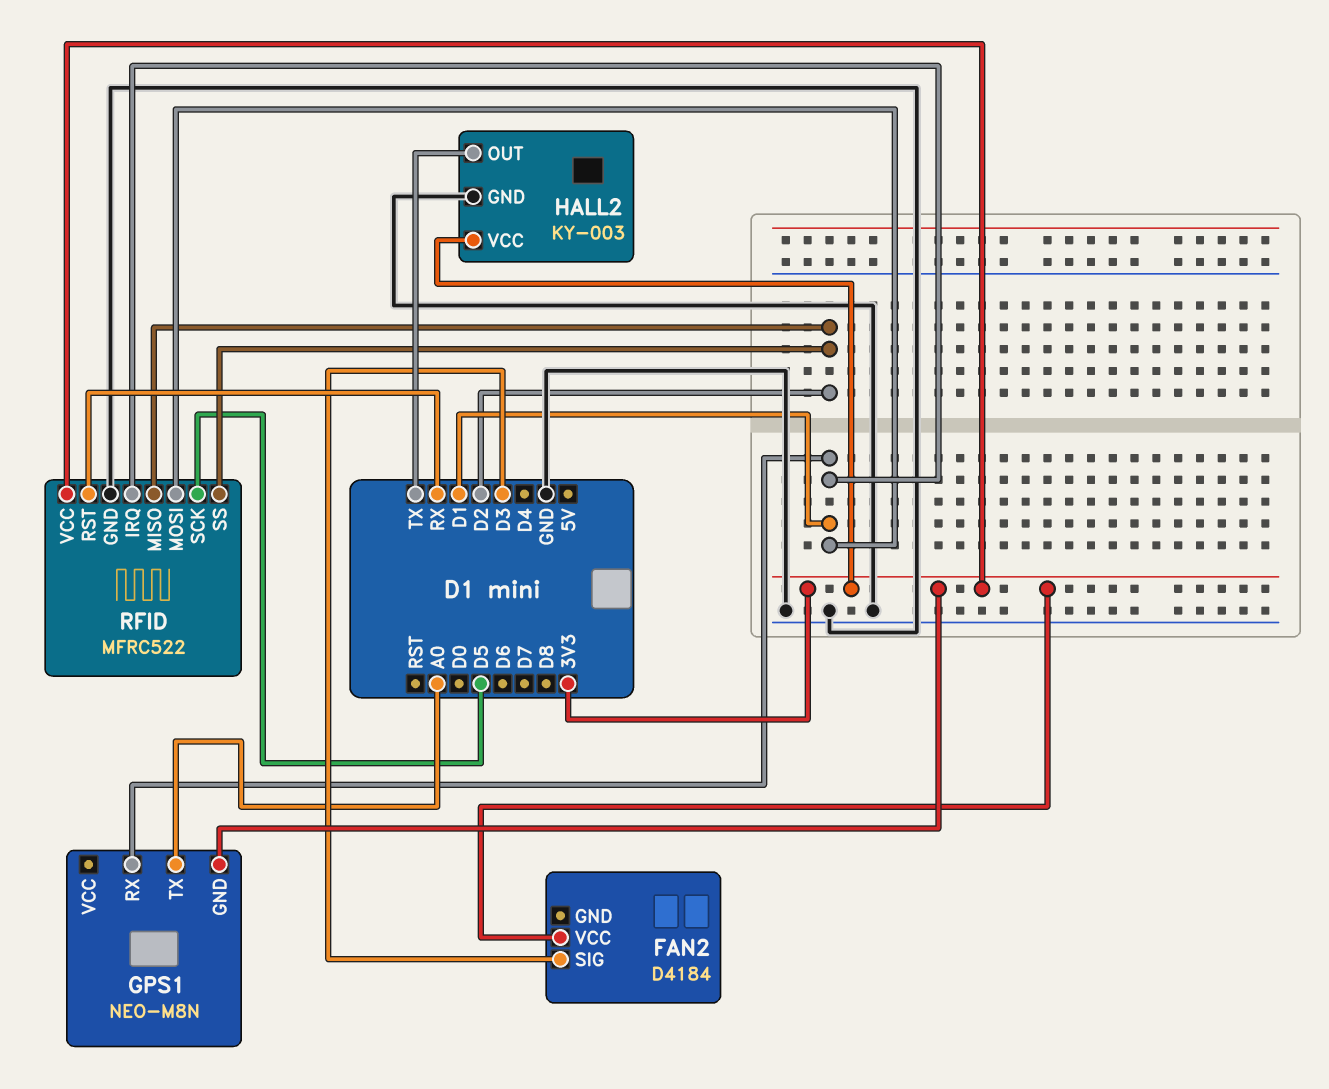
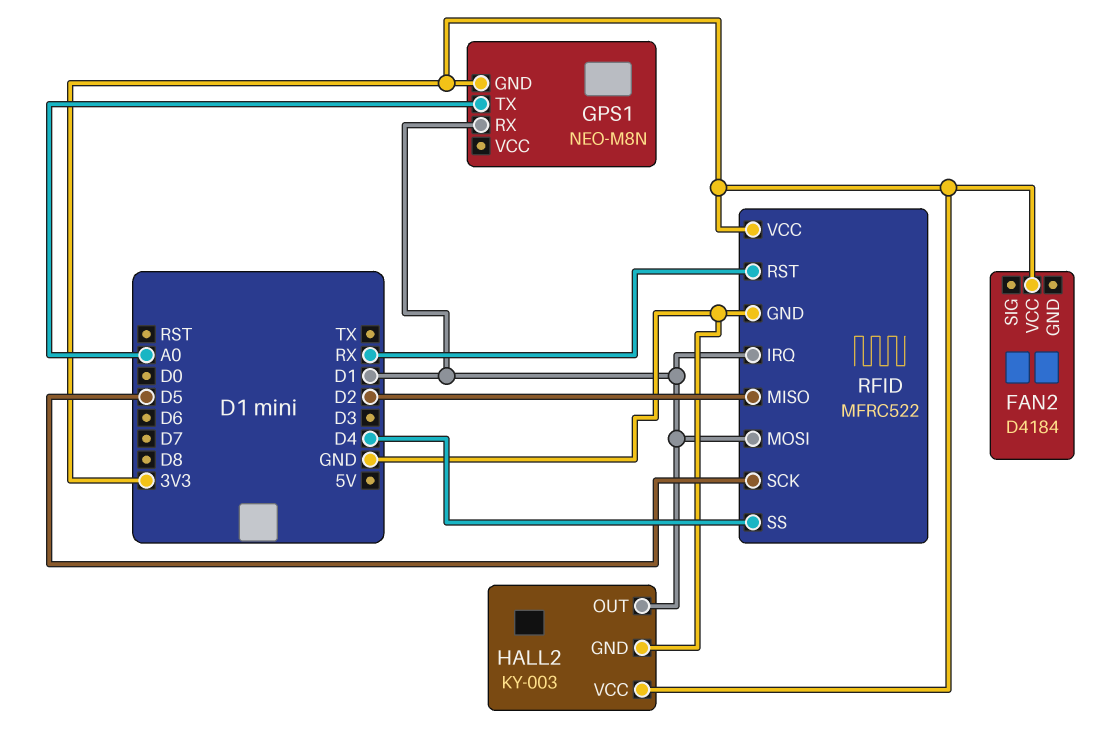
FAN2 pin SIG: D3 -> none
HALL2 pin OUT: TX -> D1
RFID pin SS: D2 -> D4

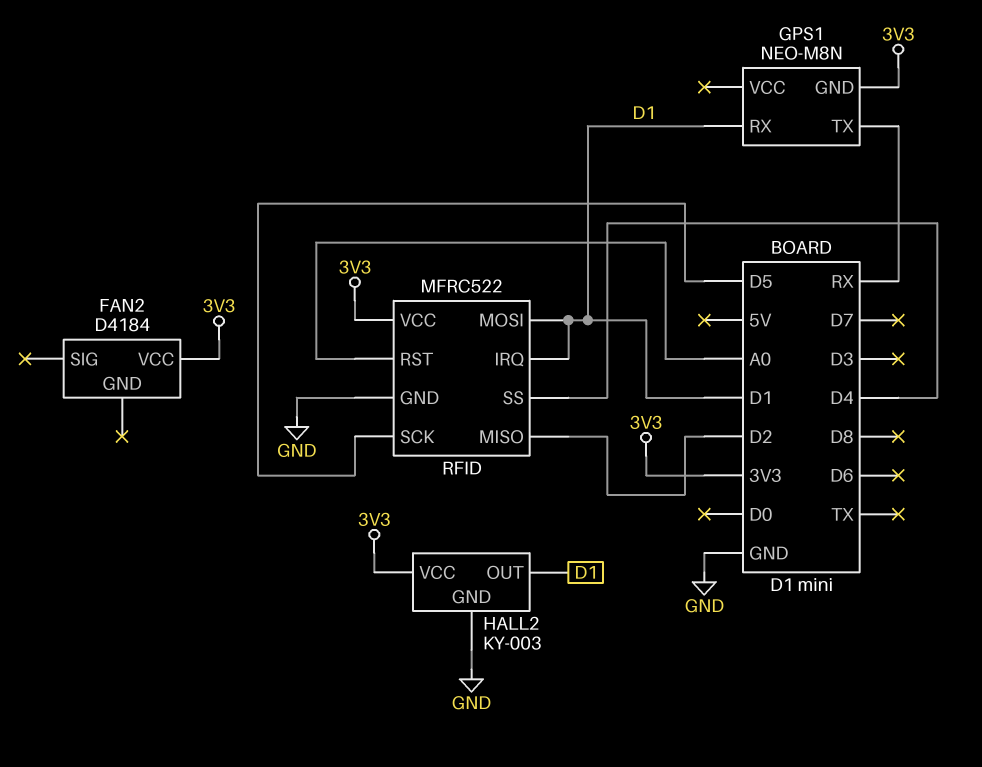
GPS1 pin TX: A0 -> RX
RFID pin RST: RX -> A0

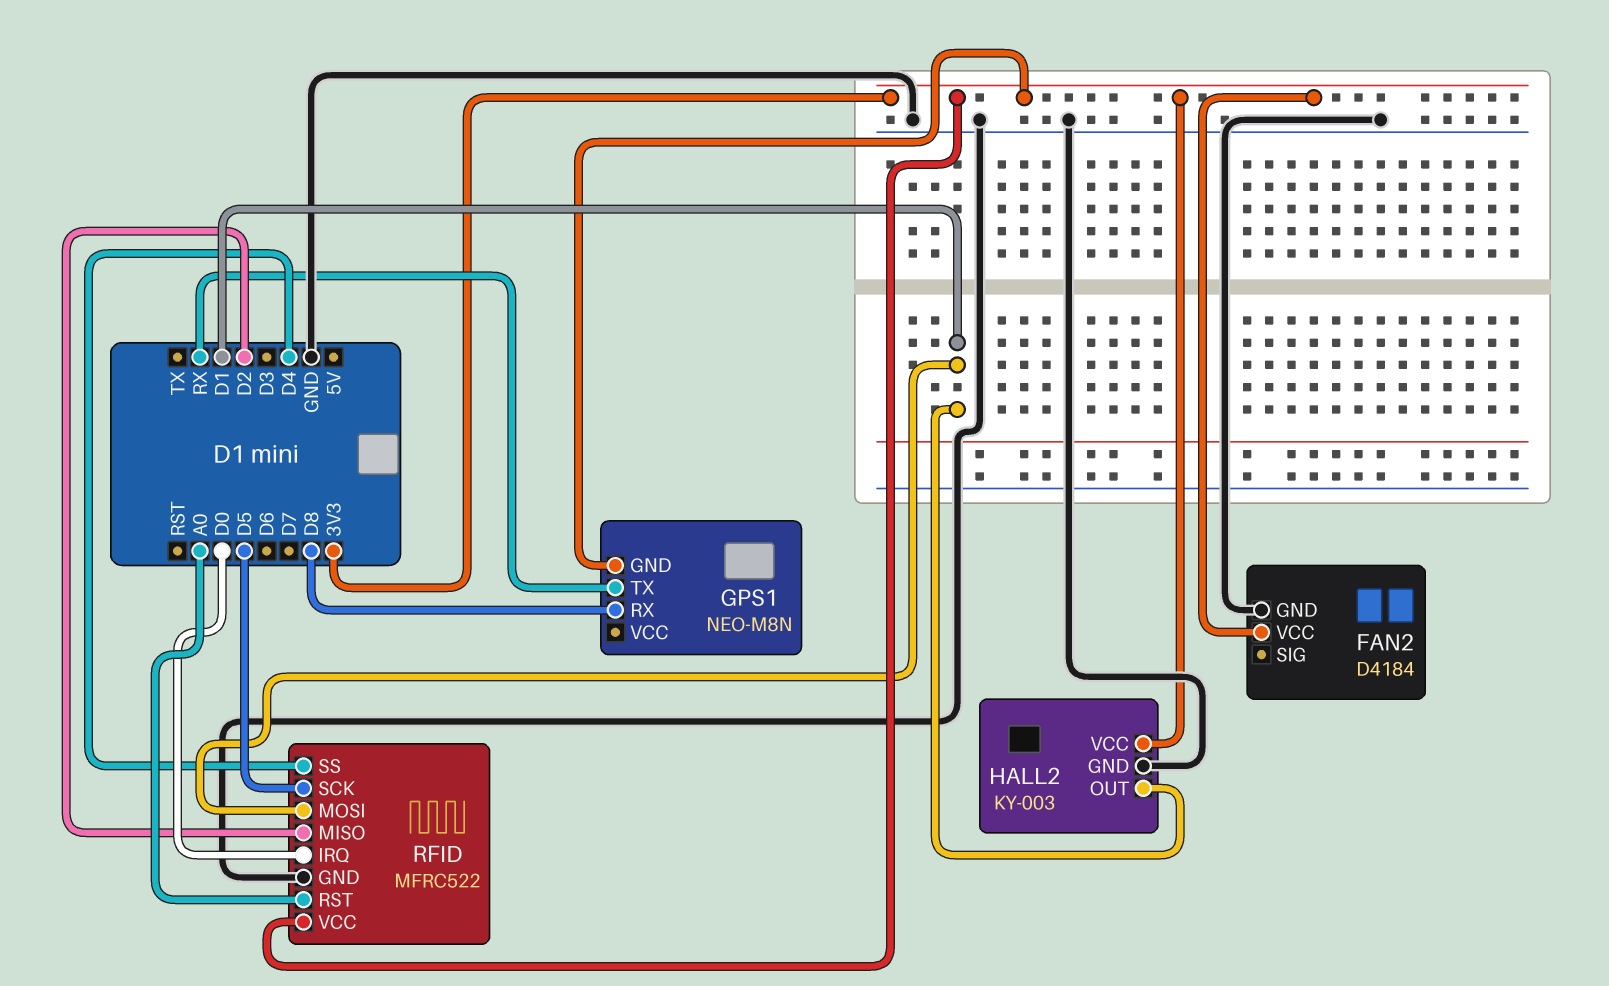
FAN2 pin GND: none -> GND
GPS1 pin RX: D1 -> D8
RFID pin IRQ: D1 -> D0

